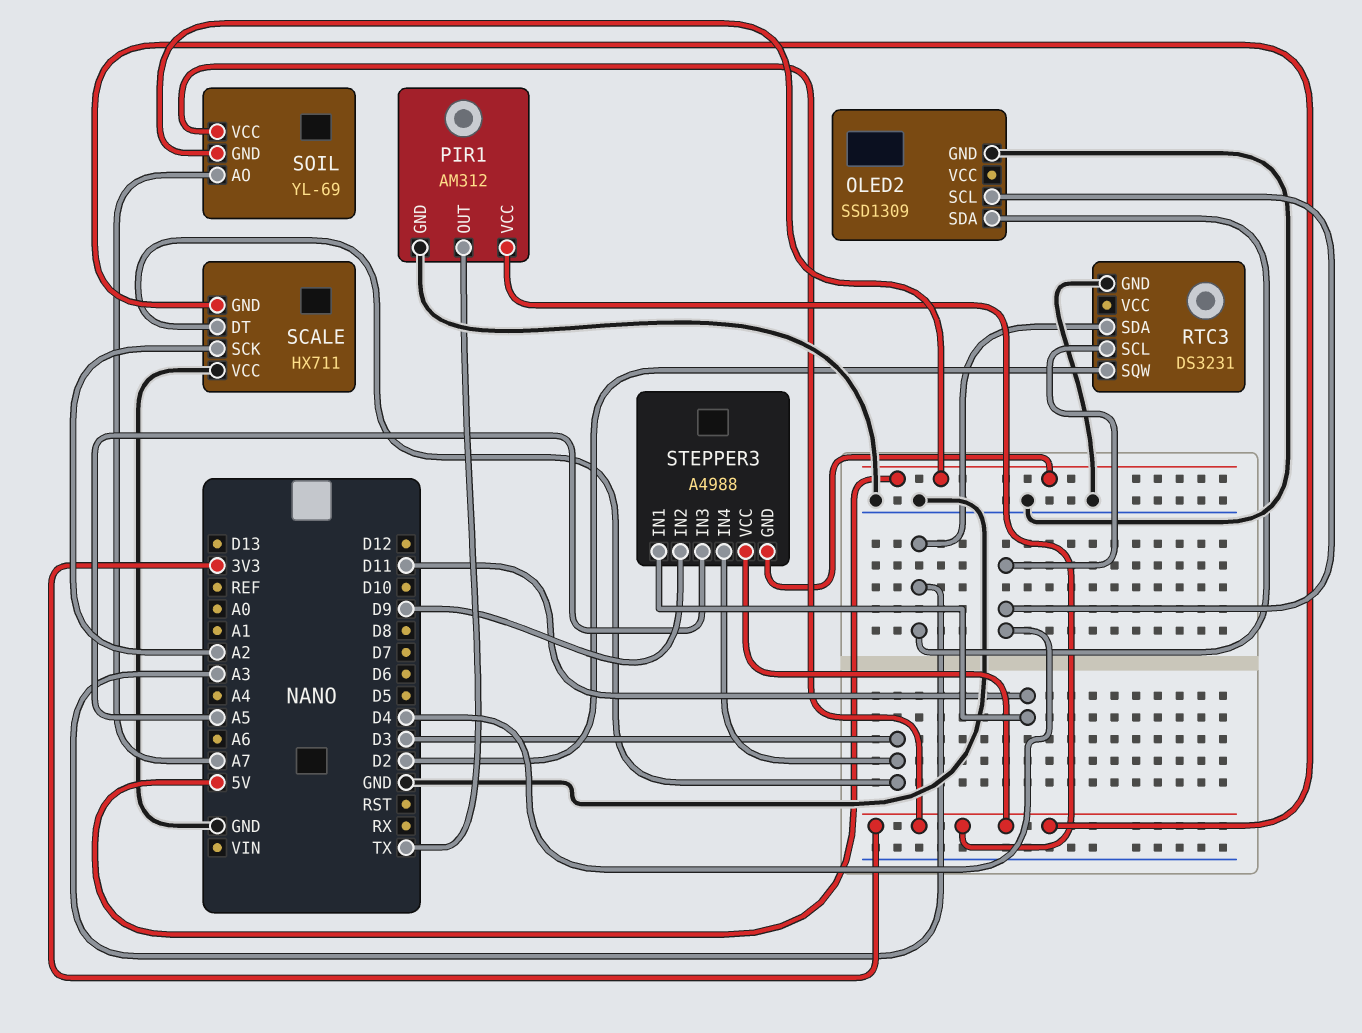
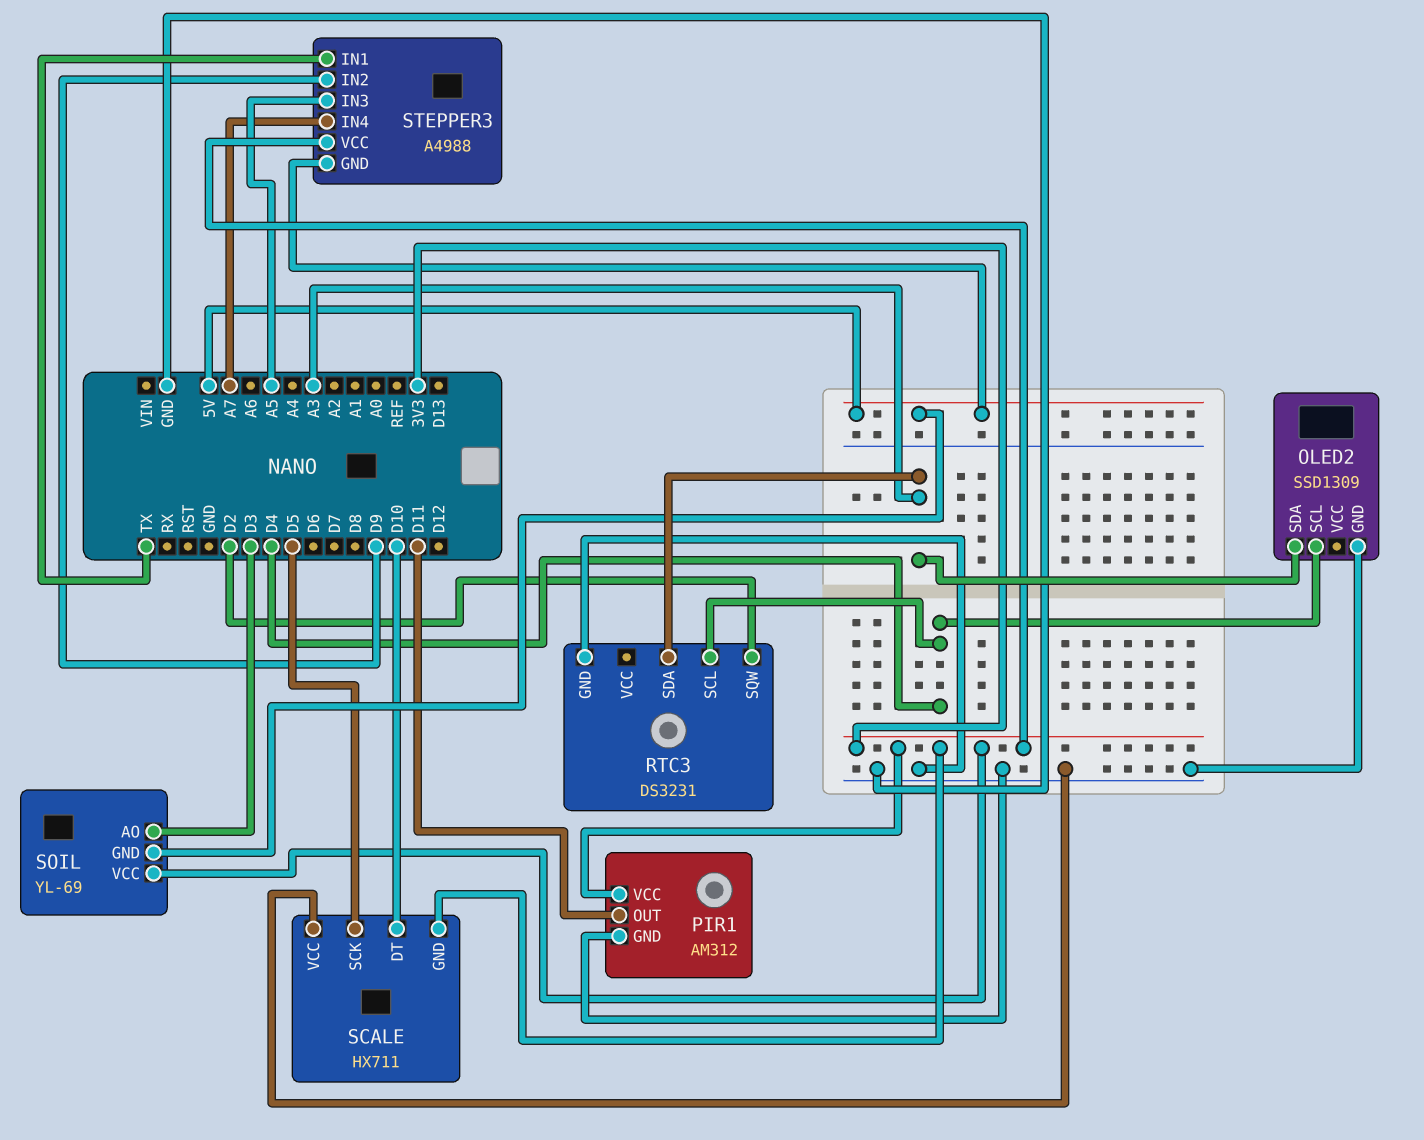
PIR1 pin OUT: TX -> D11
SCALE pin DT: D3 -> D10
SCALE pin SCK: A2 -> D5
SOIL pin AO: A7 -> D3
STEPPER3 pin IN1: D11 -> TX
STEPPER3 pin IN4: D3 -> A7

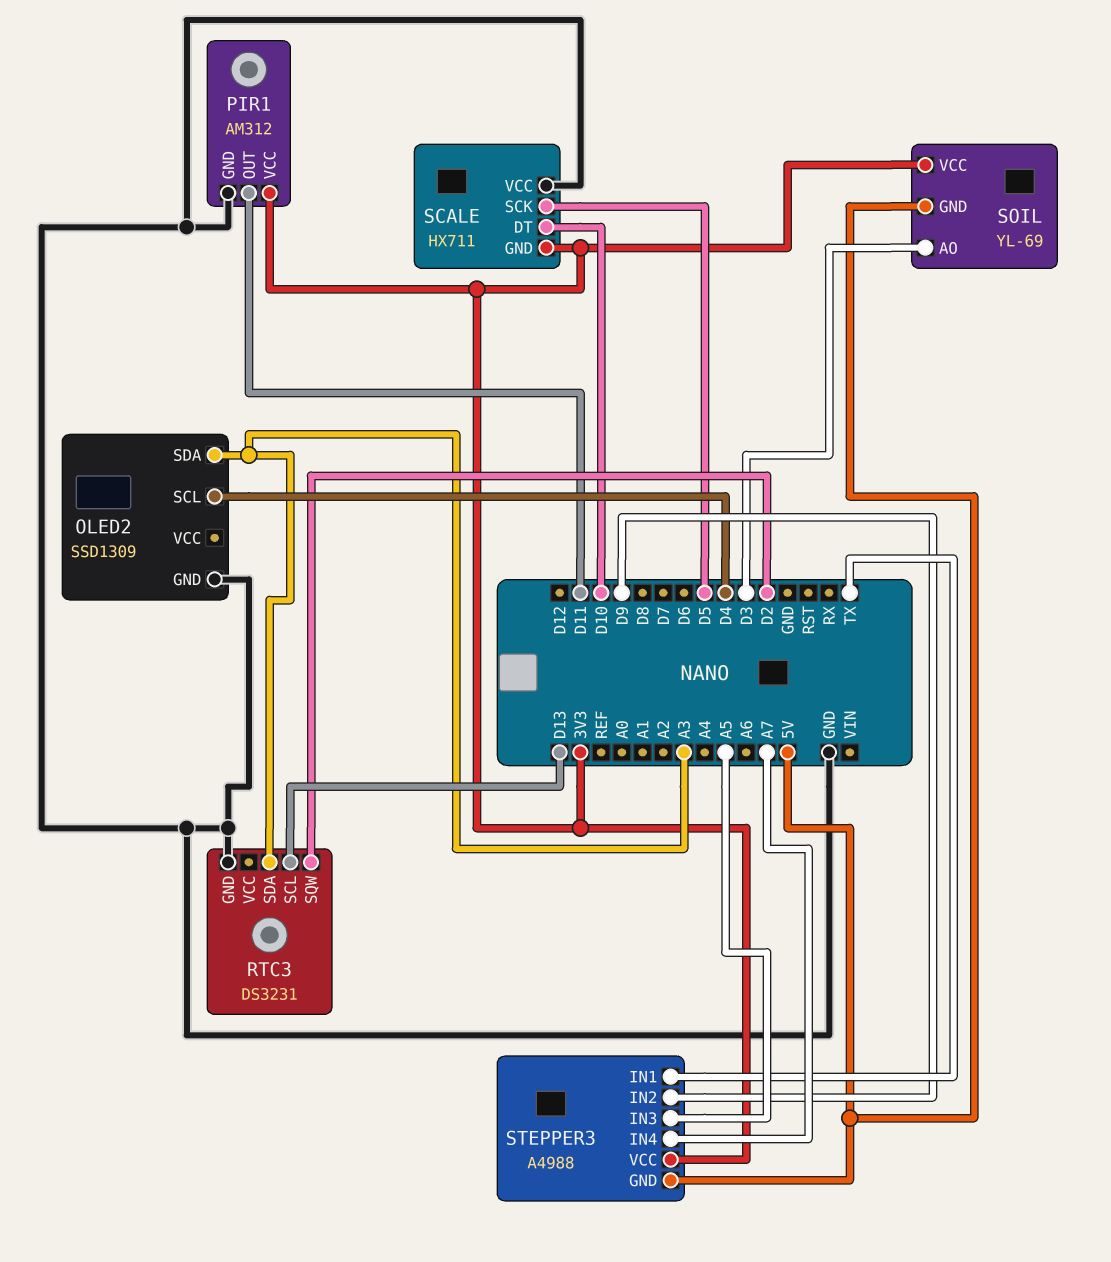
RTC3 pin SCL: D4 -> D13

